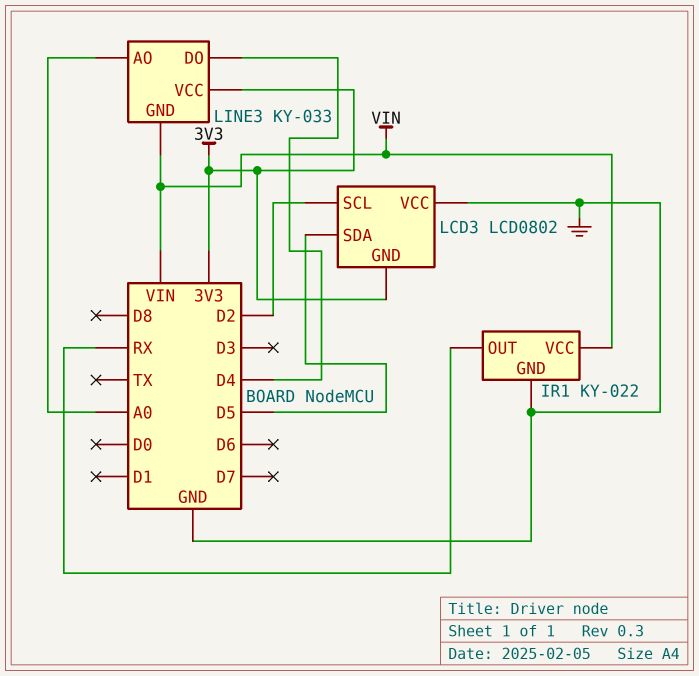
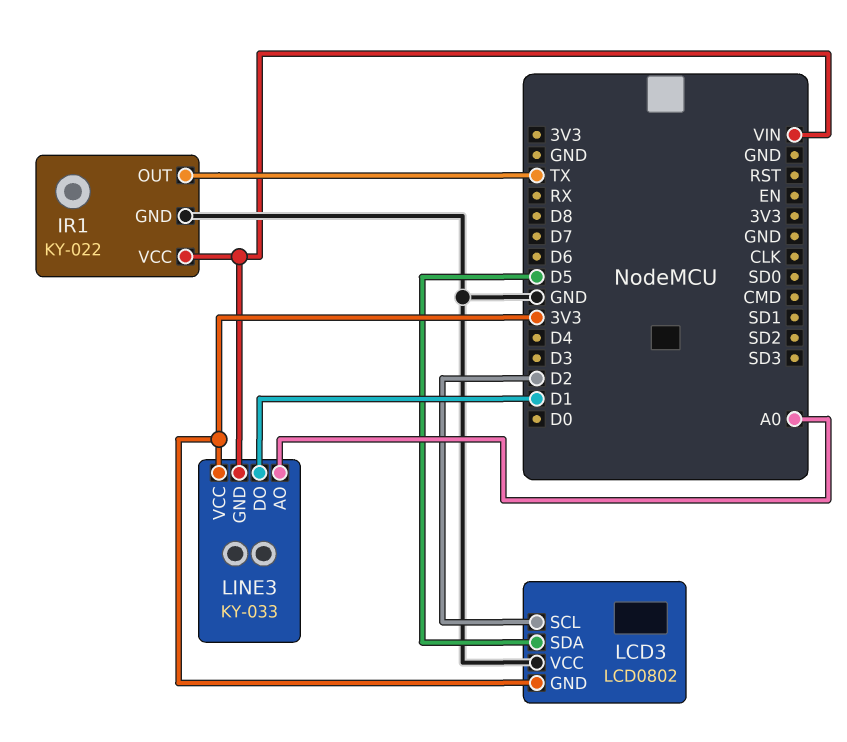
IR1 pin OUT: RX -> TX
LINE3 pin DO: D4 -> D1

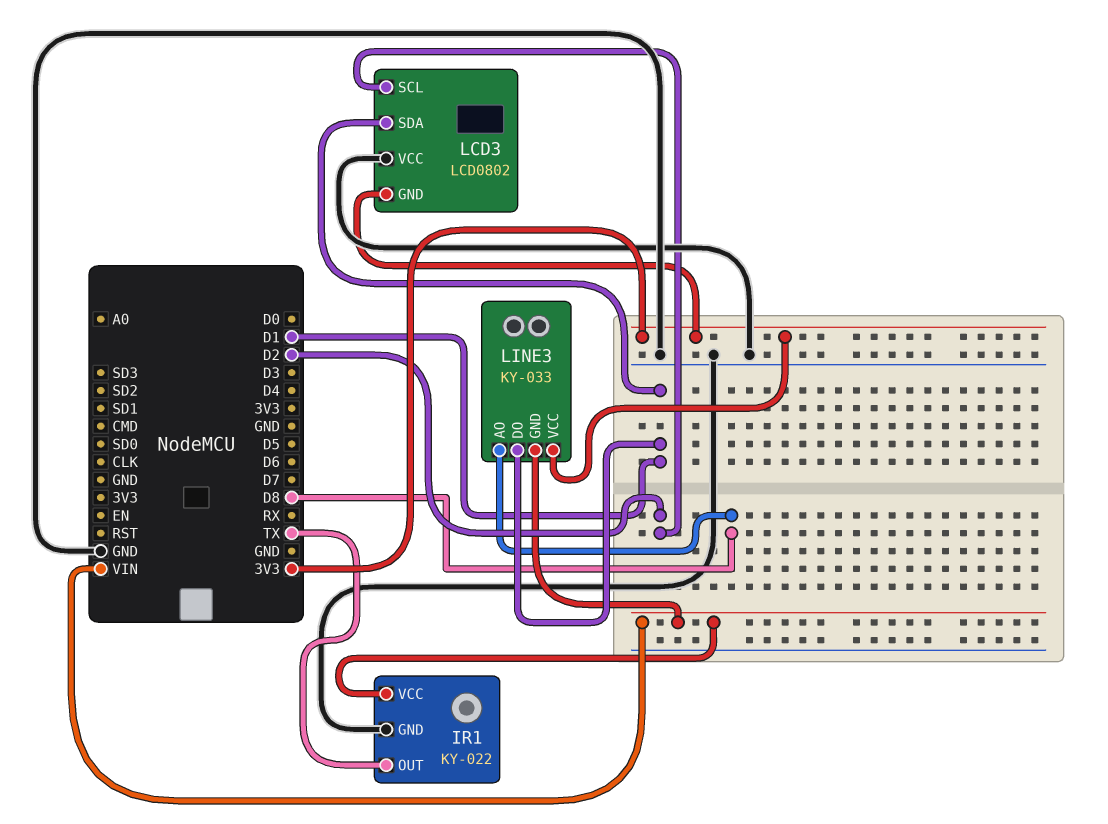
LCD3 pin SDA: D5 -> D1
LINE3 pin AO: A0 -> D8

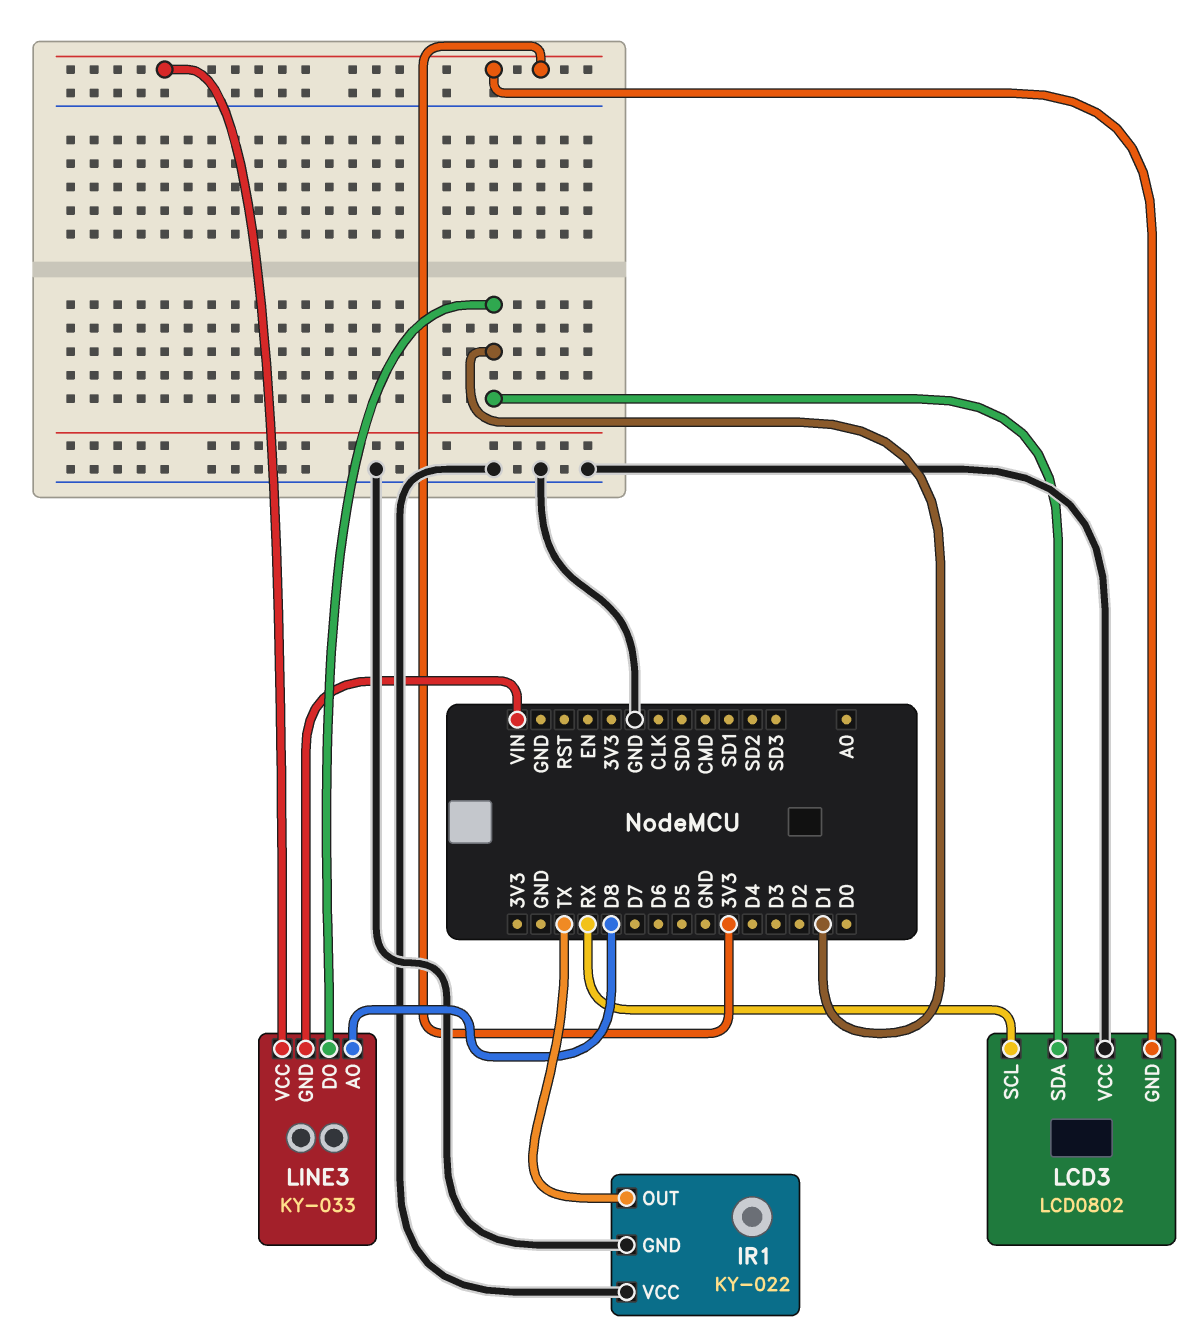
IR1 pin VCC: VIN -> GND
LCD3 pin SCL: D2 -> RX

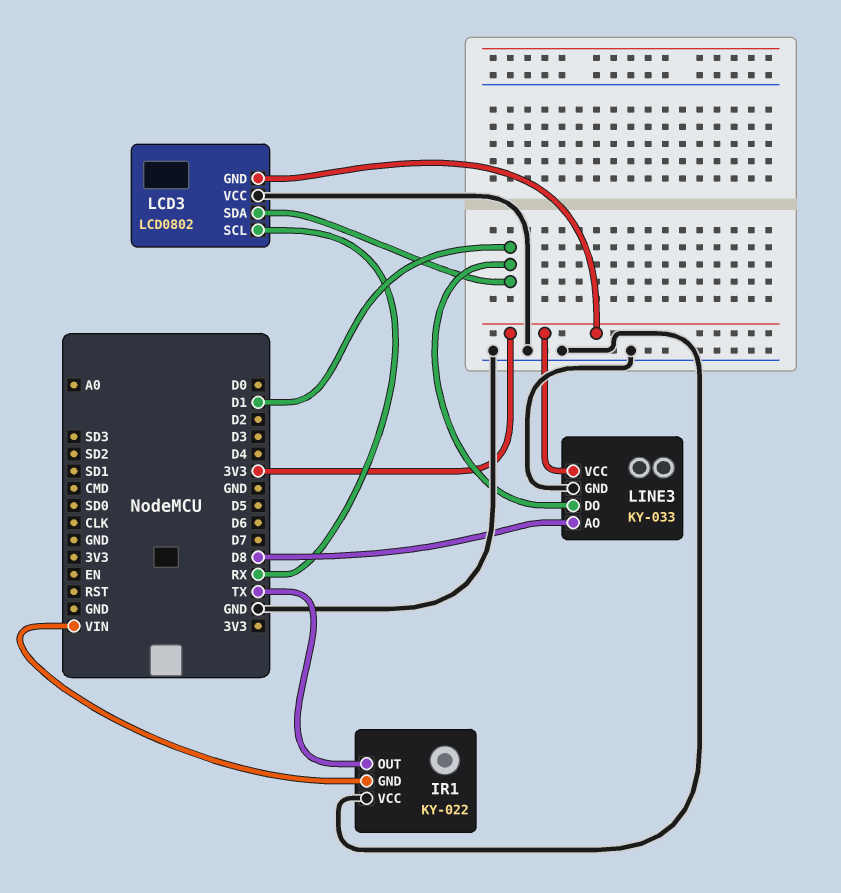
IR1 pin GND: GND -> VIN
LINE3 pin GND: VIN -> GND

